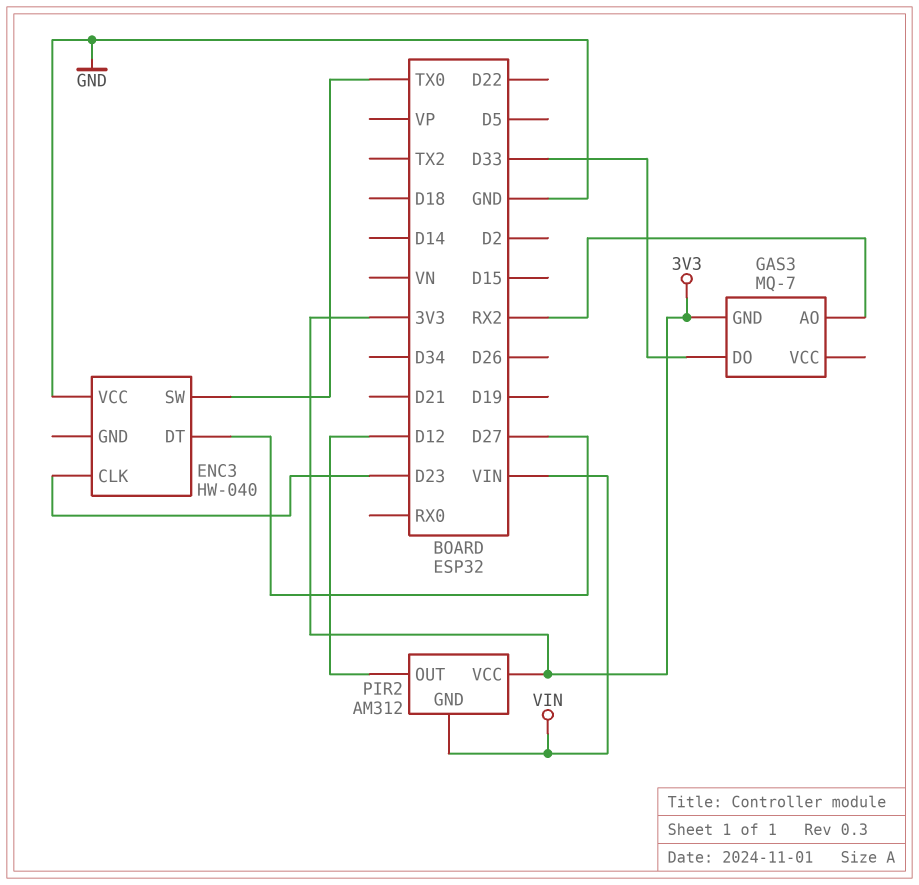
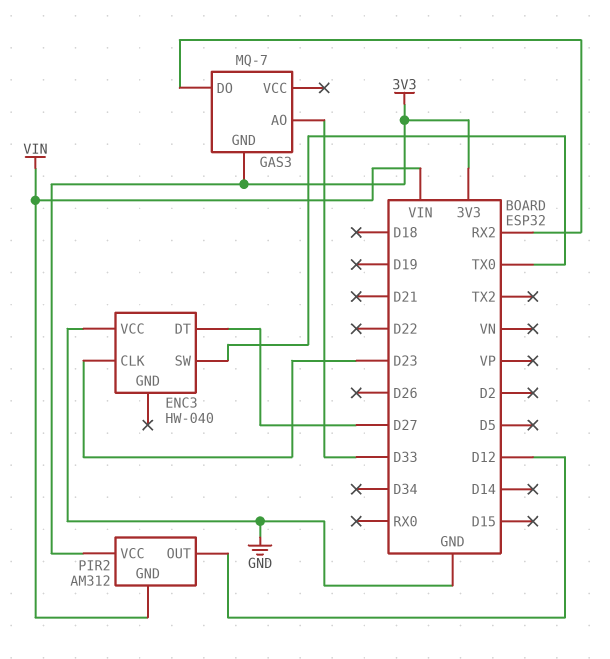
GAS3 pin AO: RX2 -> D33
GAS3 pin DO: D33 -> RX2

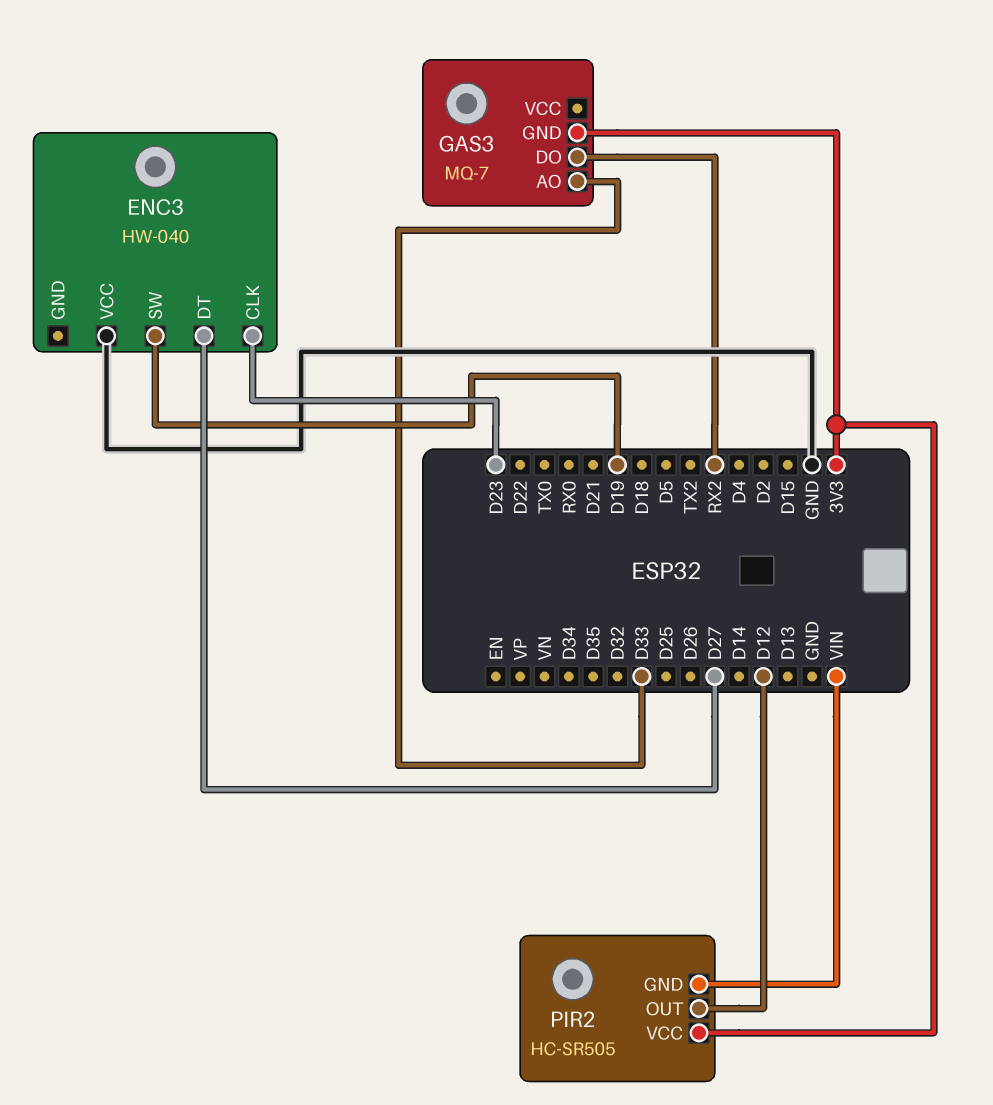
ENC3 pin SW: TX0 -> D19
PIR2: AM312 -> HC-SR505

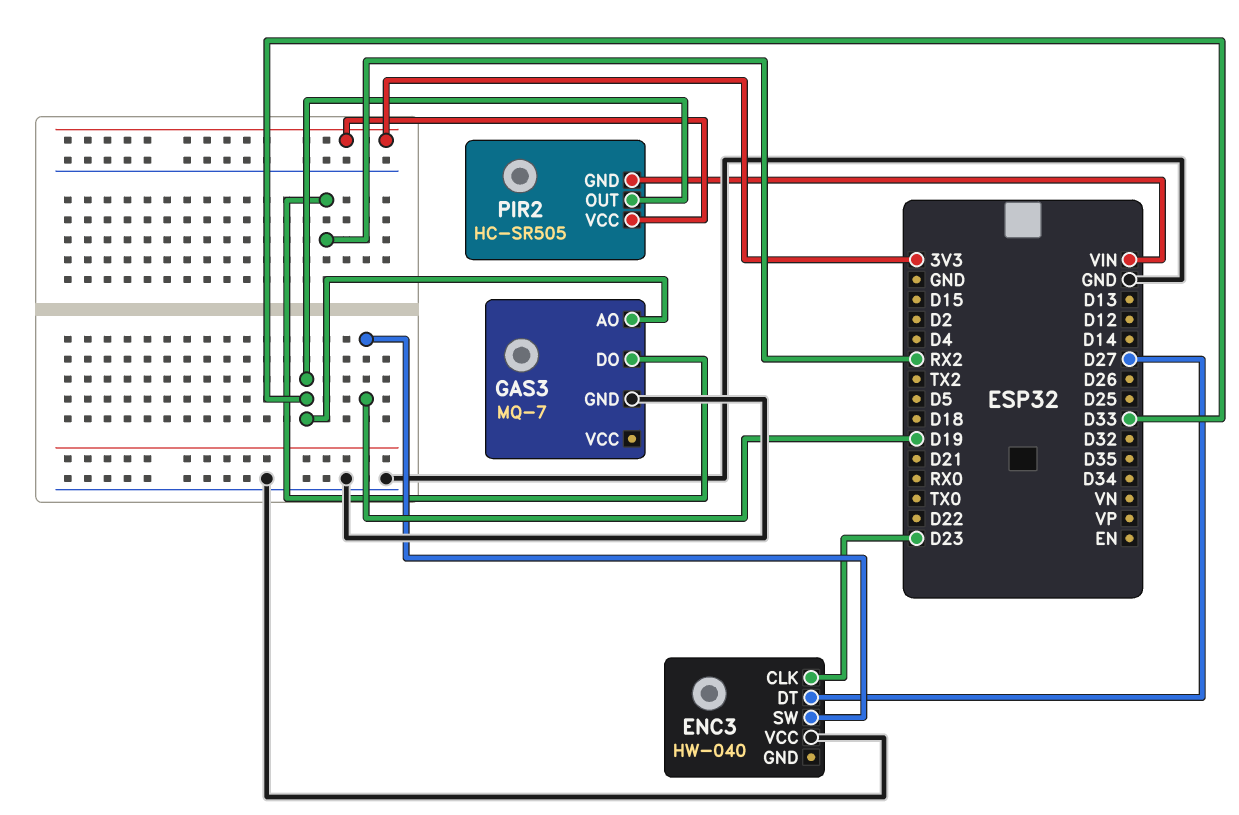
GAS3 pin GND: 3V3 -> GND
PIR2 pin OUT: D12 -> D33

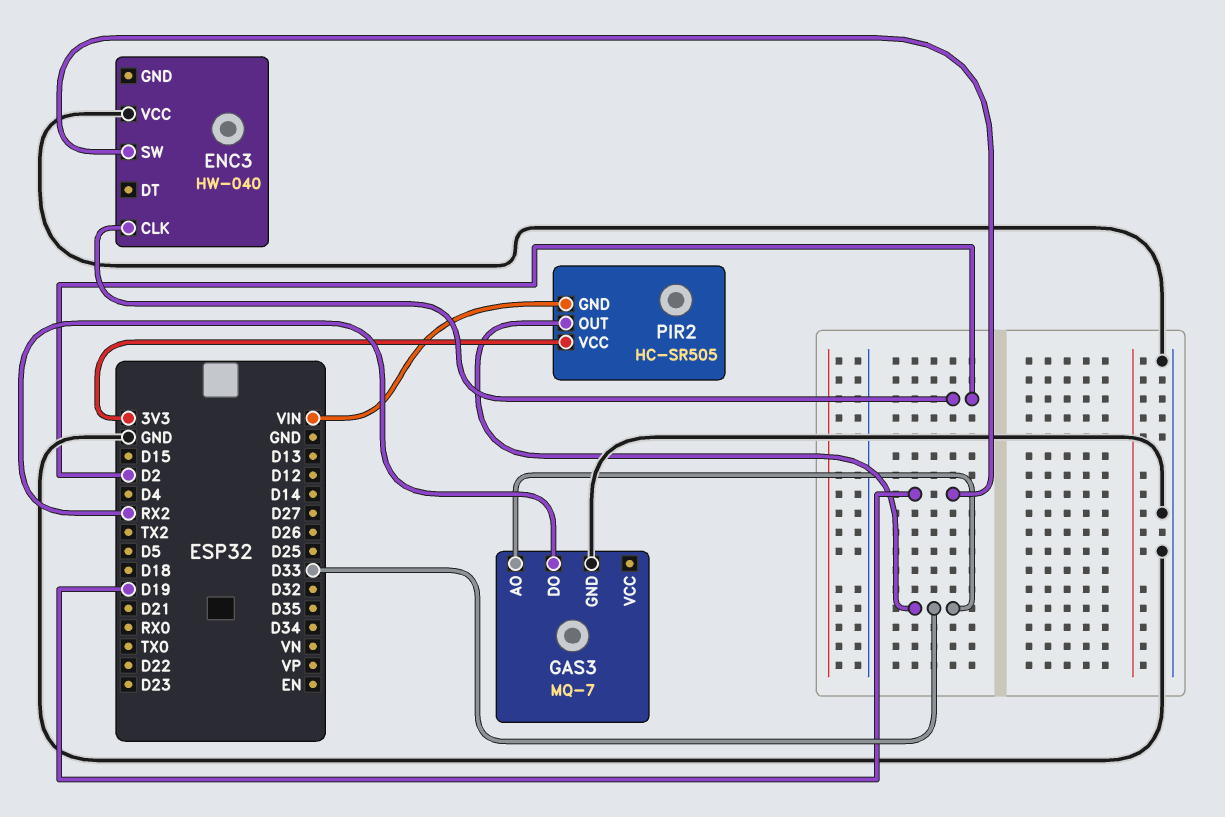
ENC3 pin CLK: D23 -> D2
ENC3 pin DT: D27 -> none

